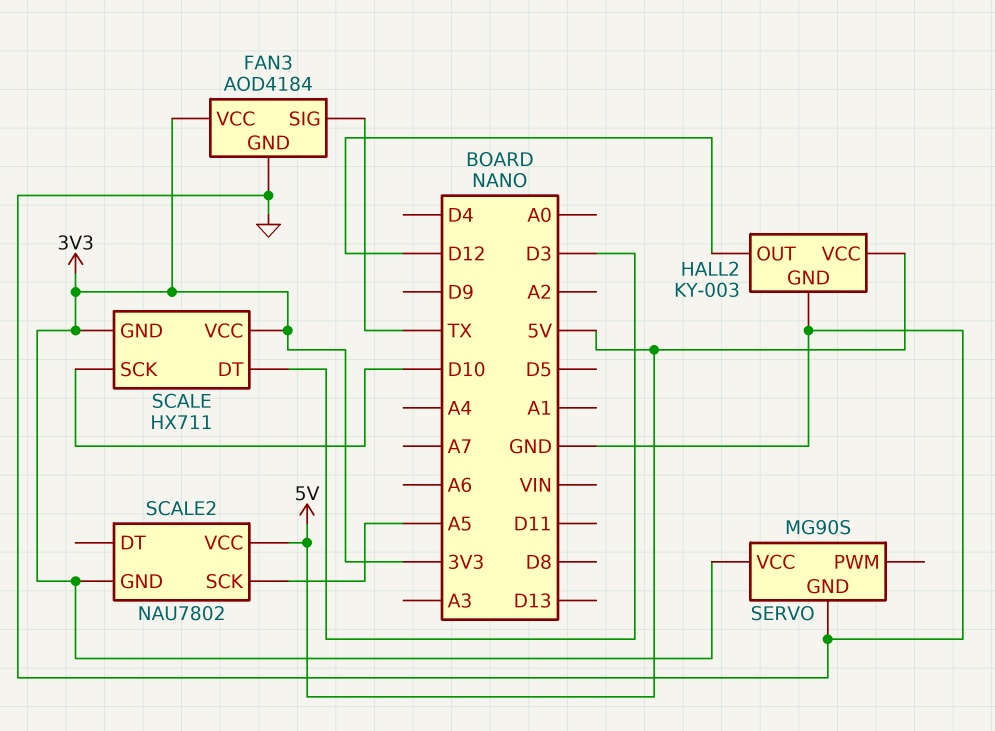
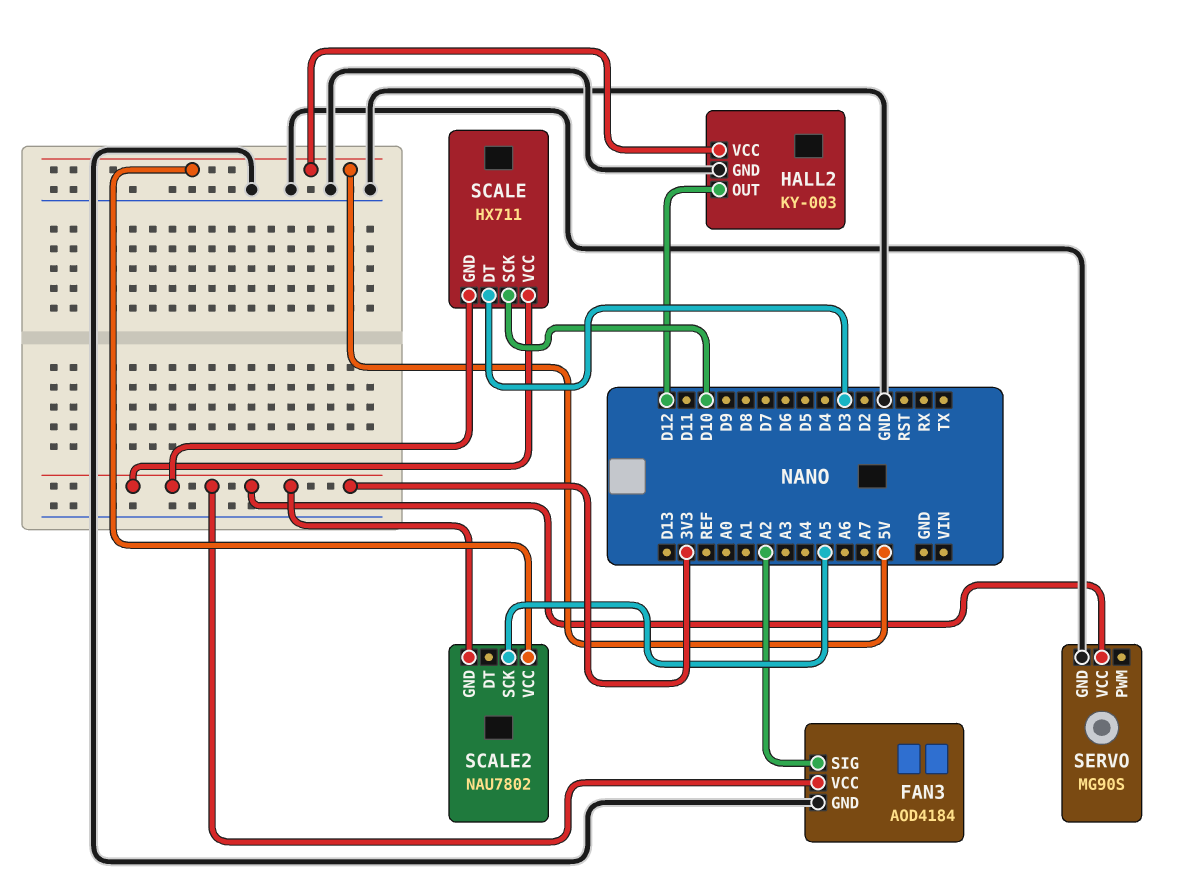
FAN3 pin SIG: TX -> A2

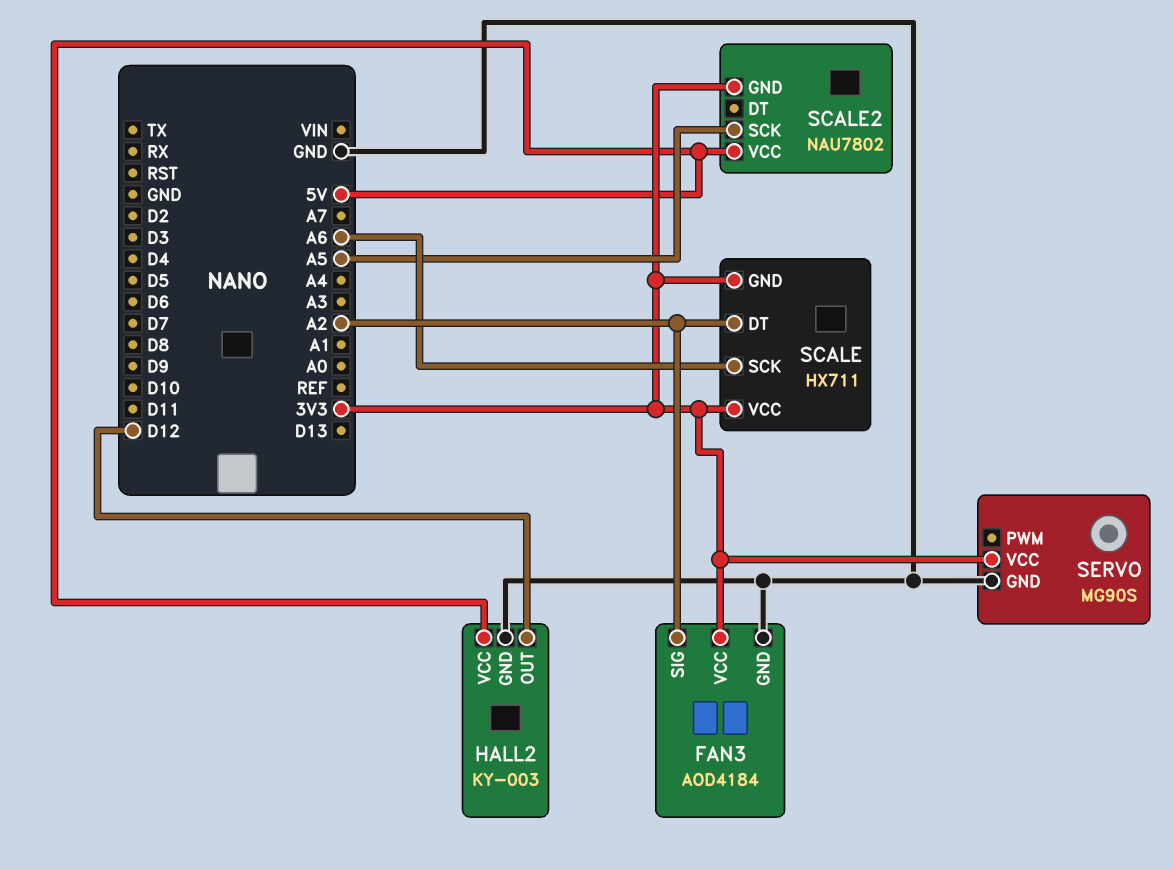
SCALE pin DT: D3 -> A2
SCALE pin SCK: D10 -> A6

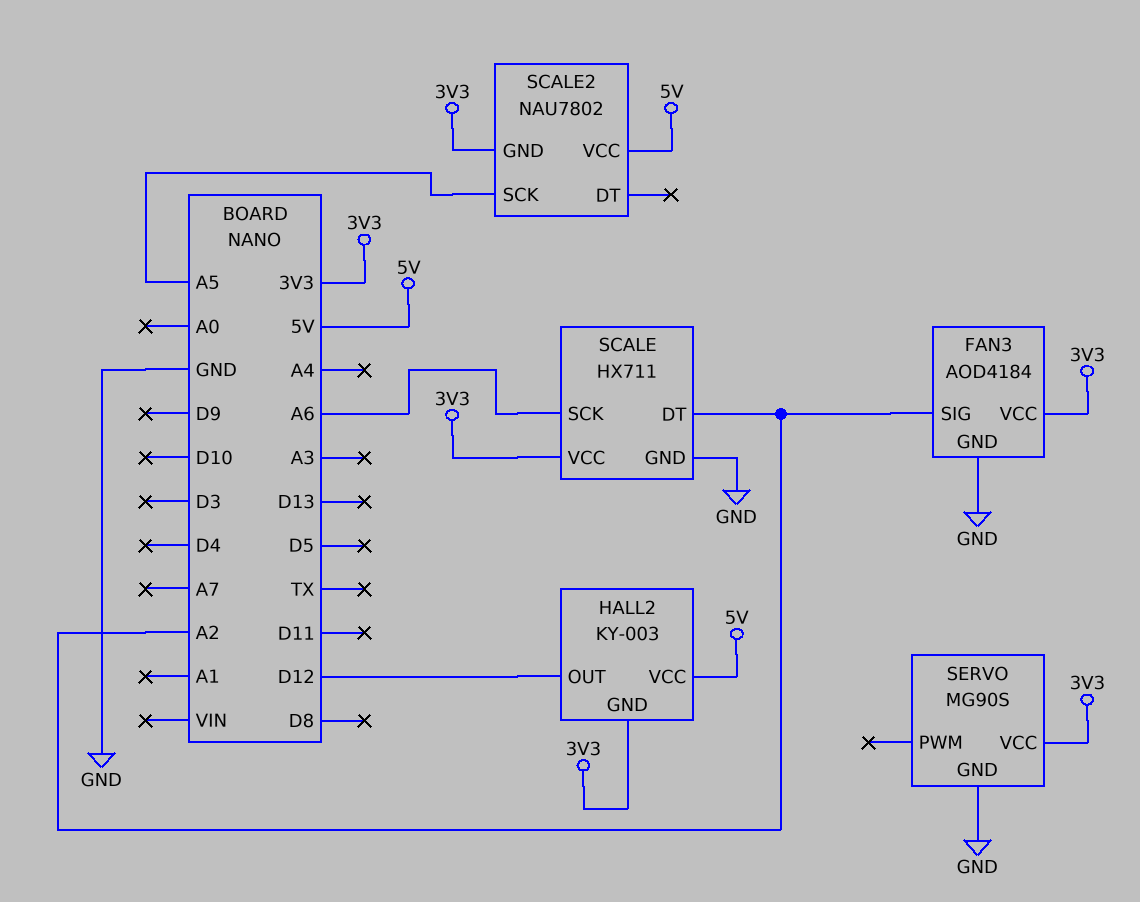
HALL2 pin GND: GND -> 3V3
SCALE pin GND: 3V3 -> GND

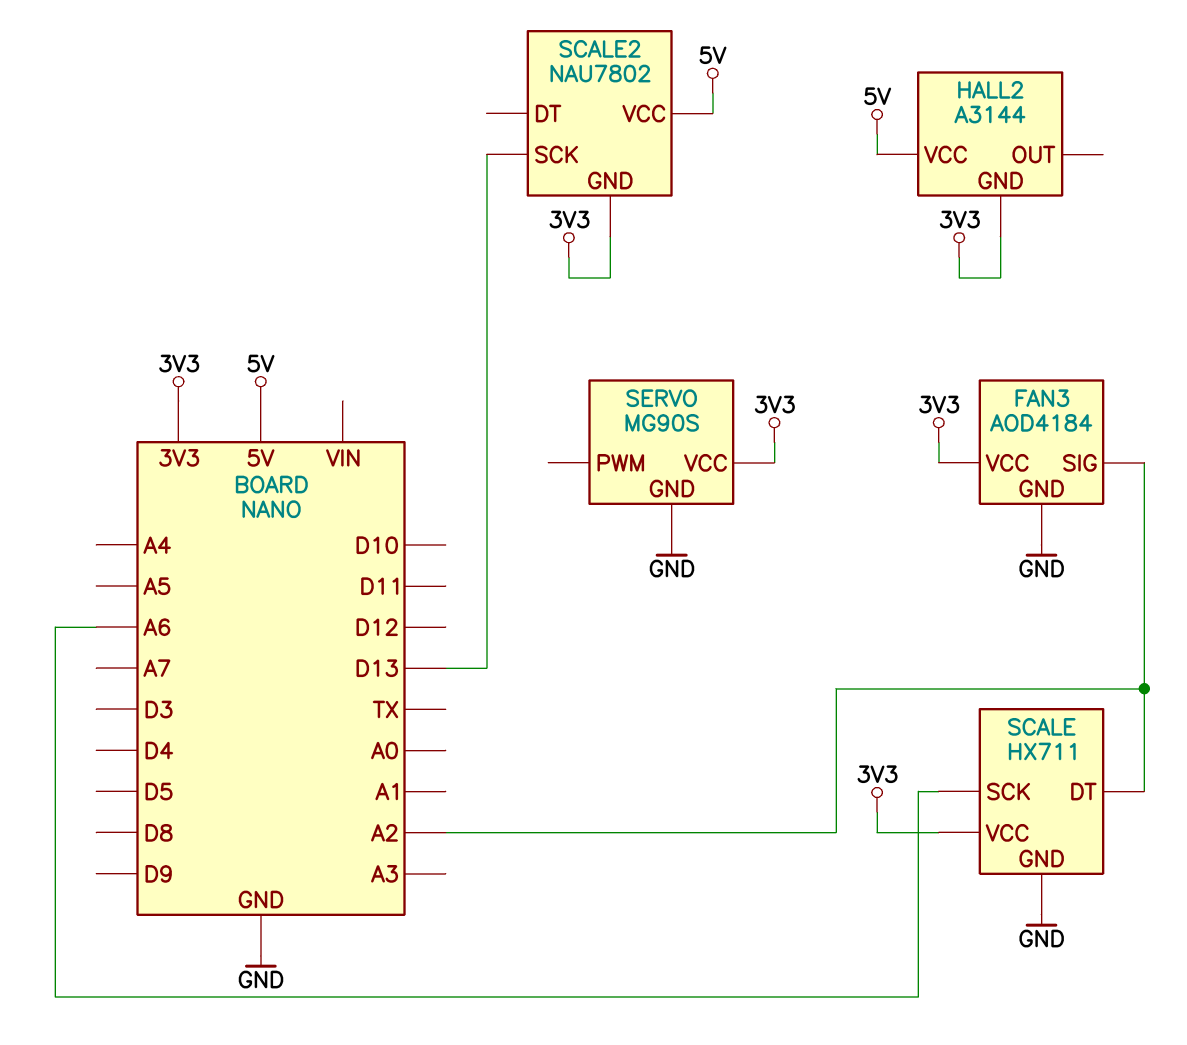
HALL2: KY-003 -> A3144
HALL2 pin OUT: D12 -> none
SCALE2 pin SCK: A5 -> D13

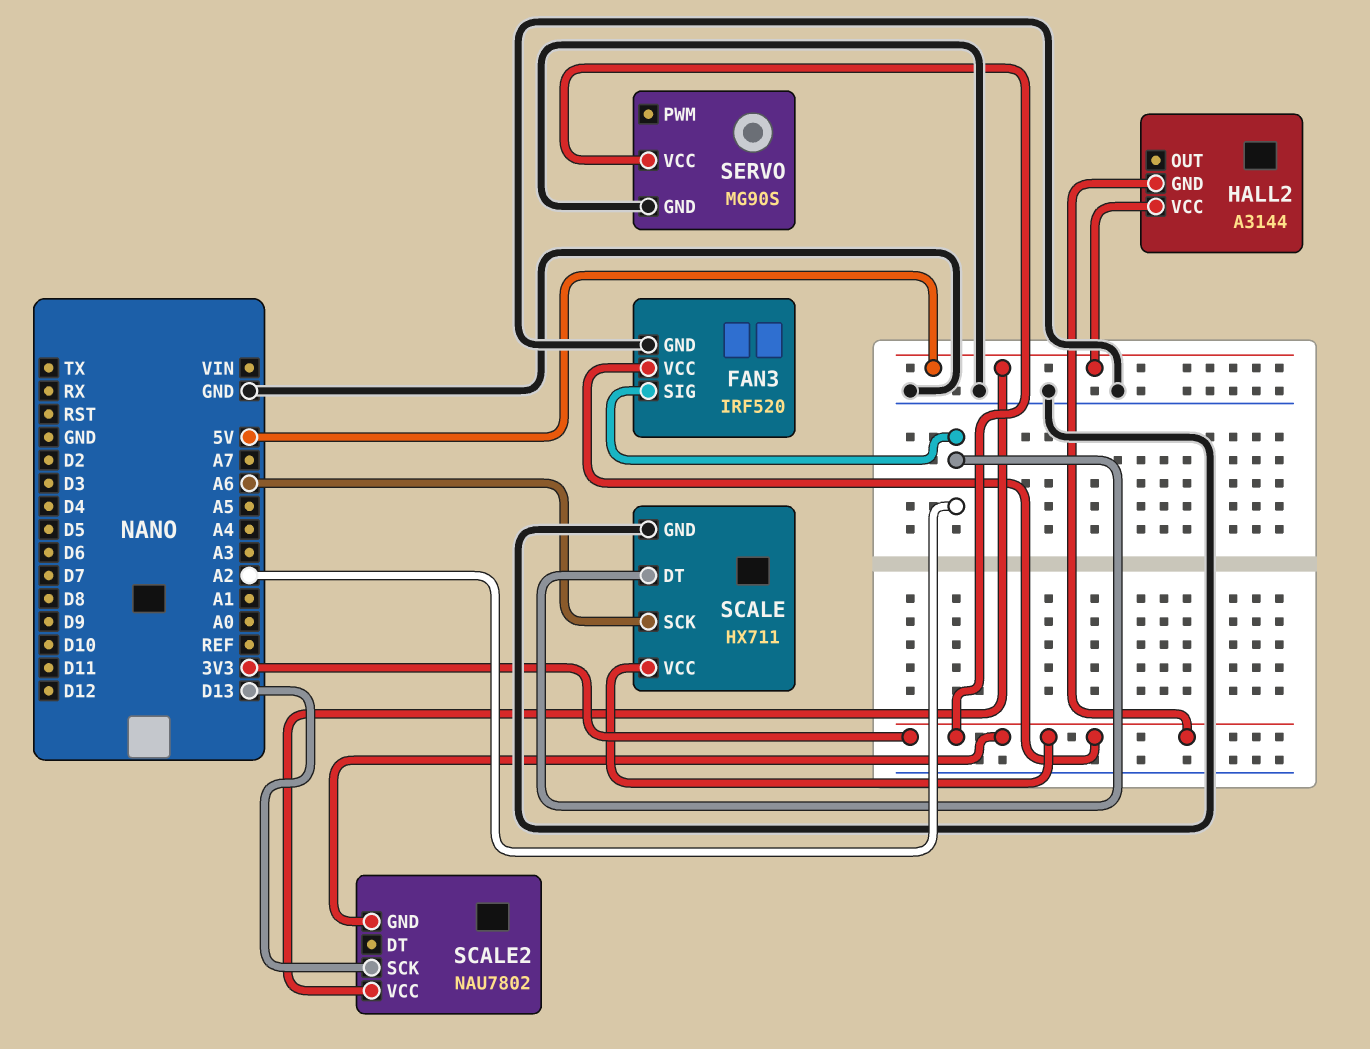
FAN3: AOD4184 -> IRF520

